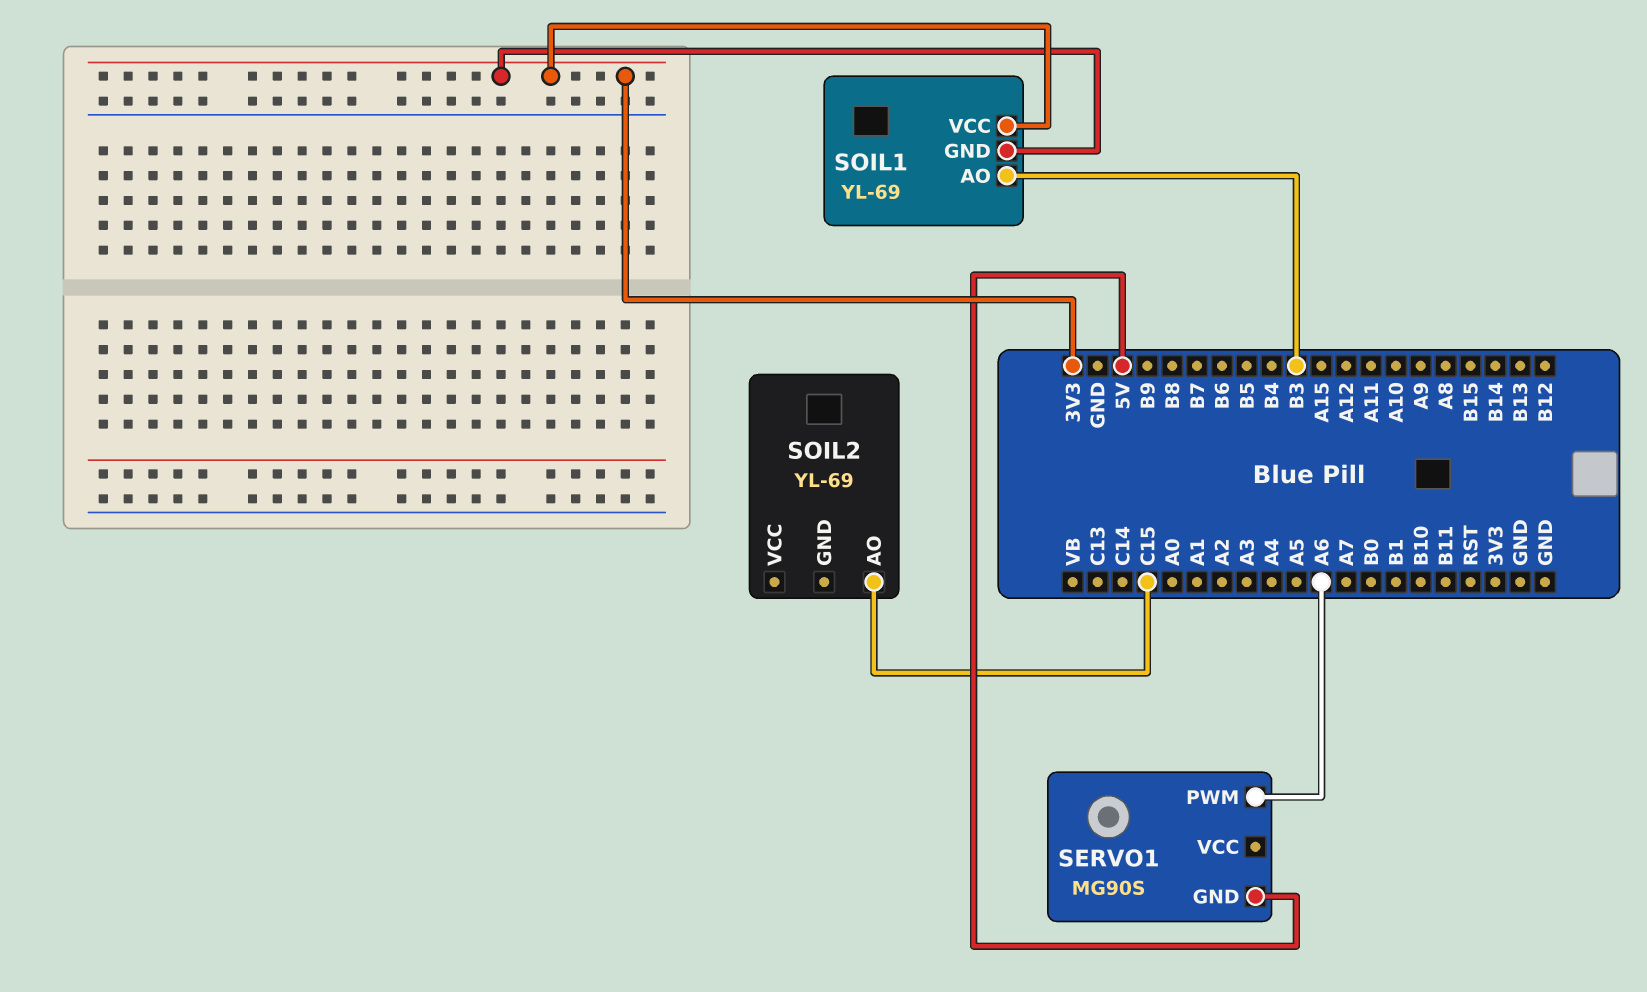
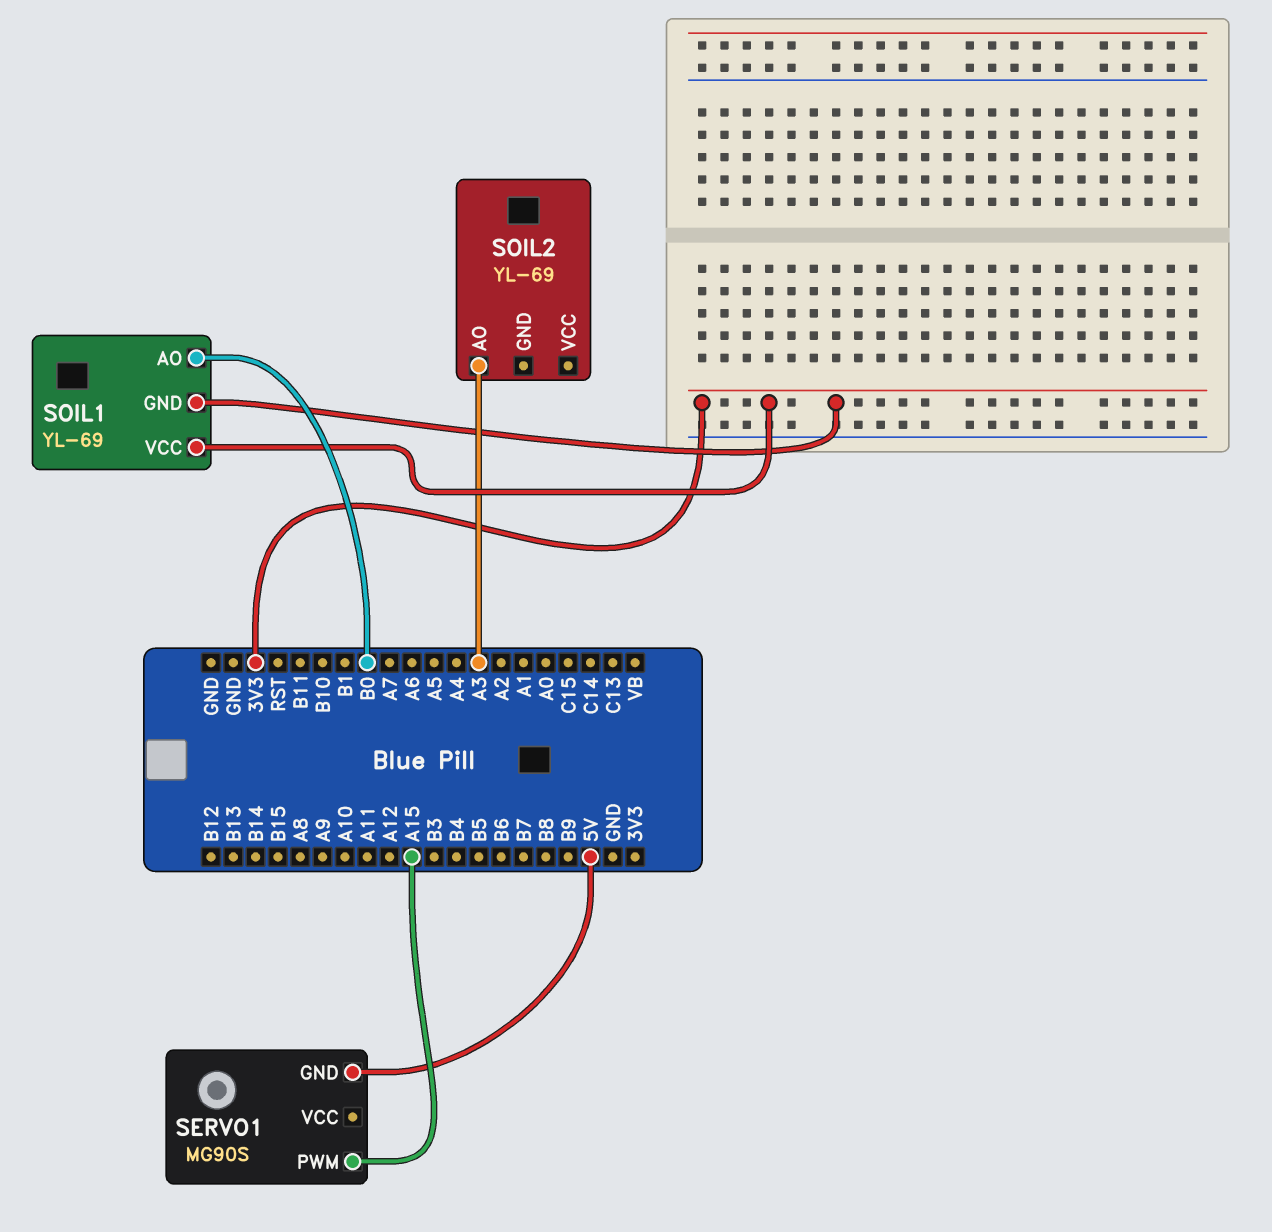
SERVO1 pin PWM: A6 -> A15
SOIL1 pin AO: B3 -> B0
SOIL2 pin AO: C15 -> A3

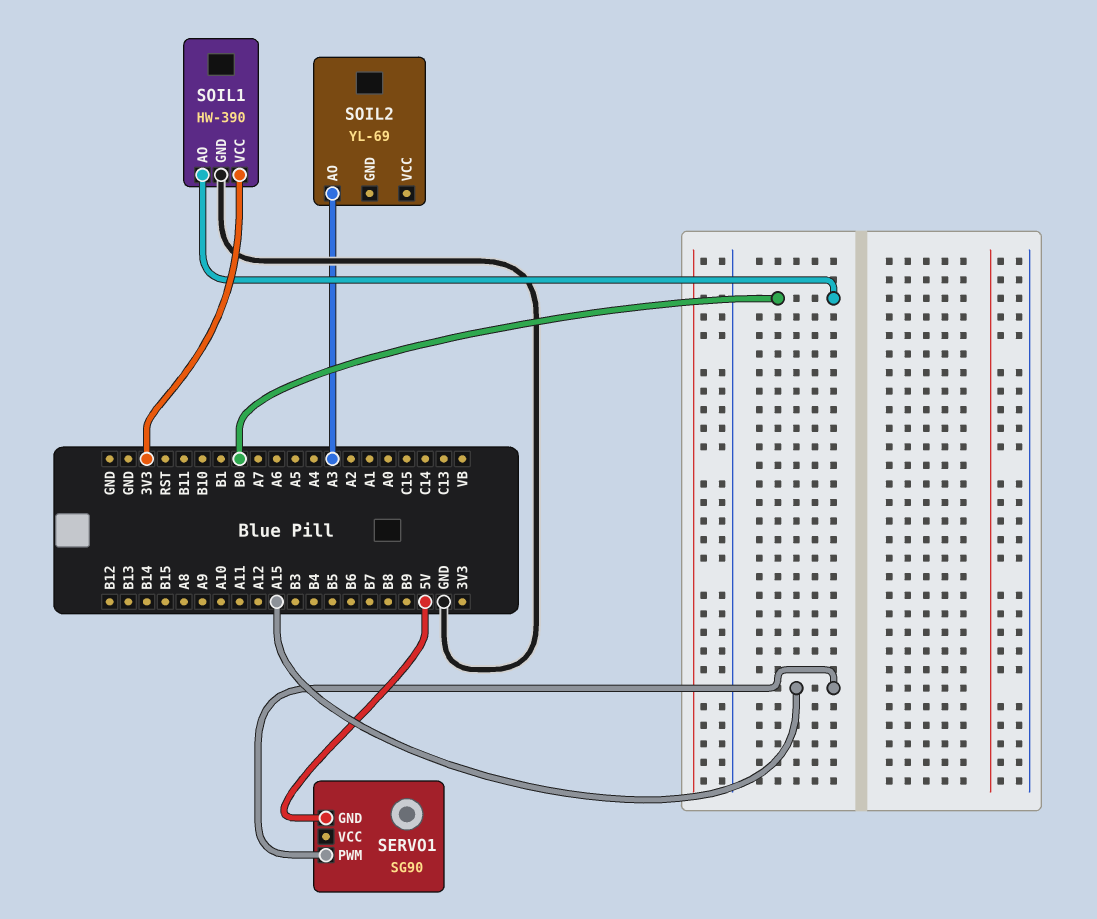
SERVO1: MG90S -> SG90
SOIL1: YL-69 -> HW-390
SOIL1 pin GND: 3V3 -> GND

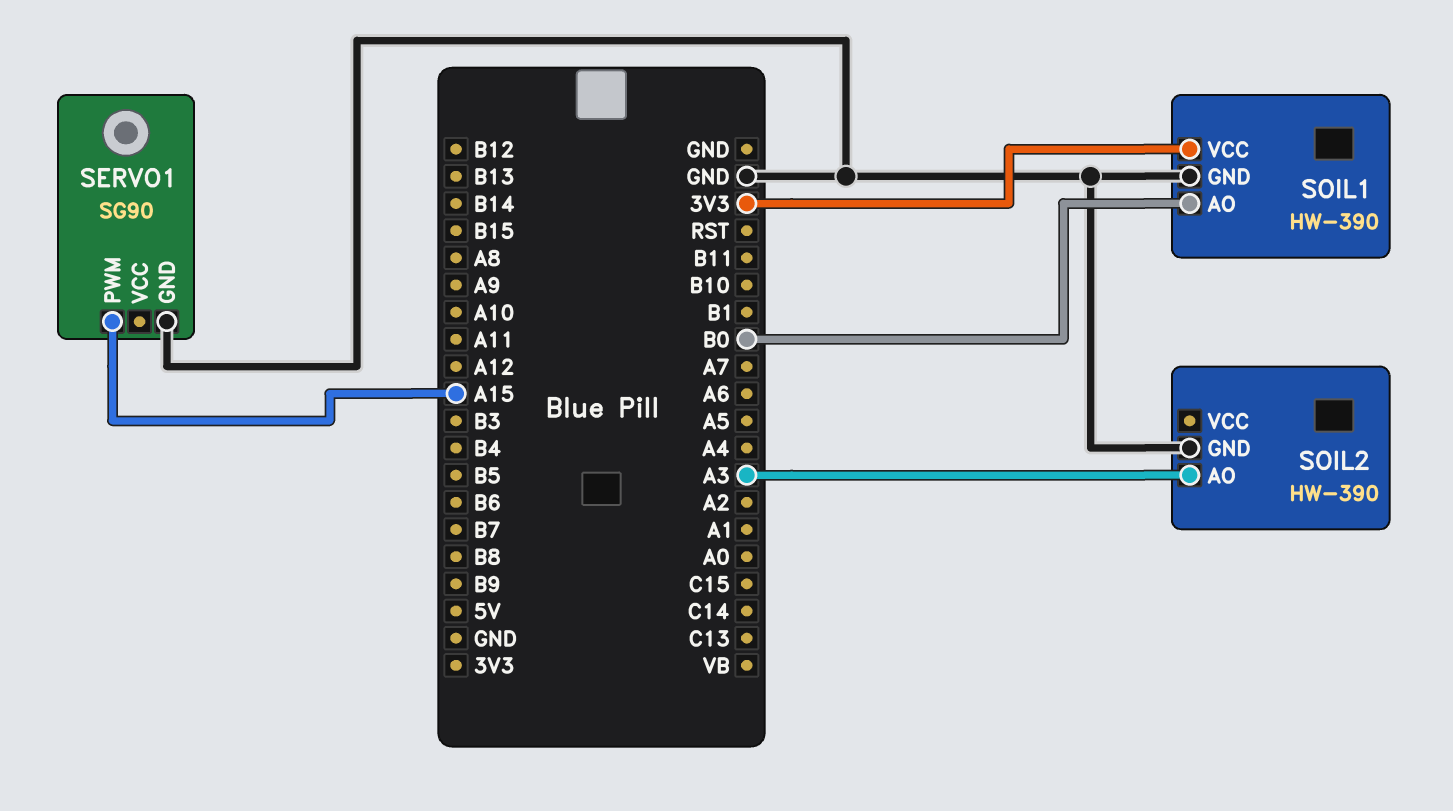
SERVO1 pin GND: 5V -> GND
SOIL2: YL-69 -> HW-390
SOIL2 pin GND: none -> GND

